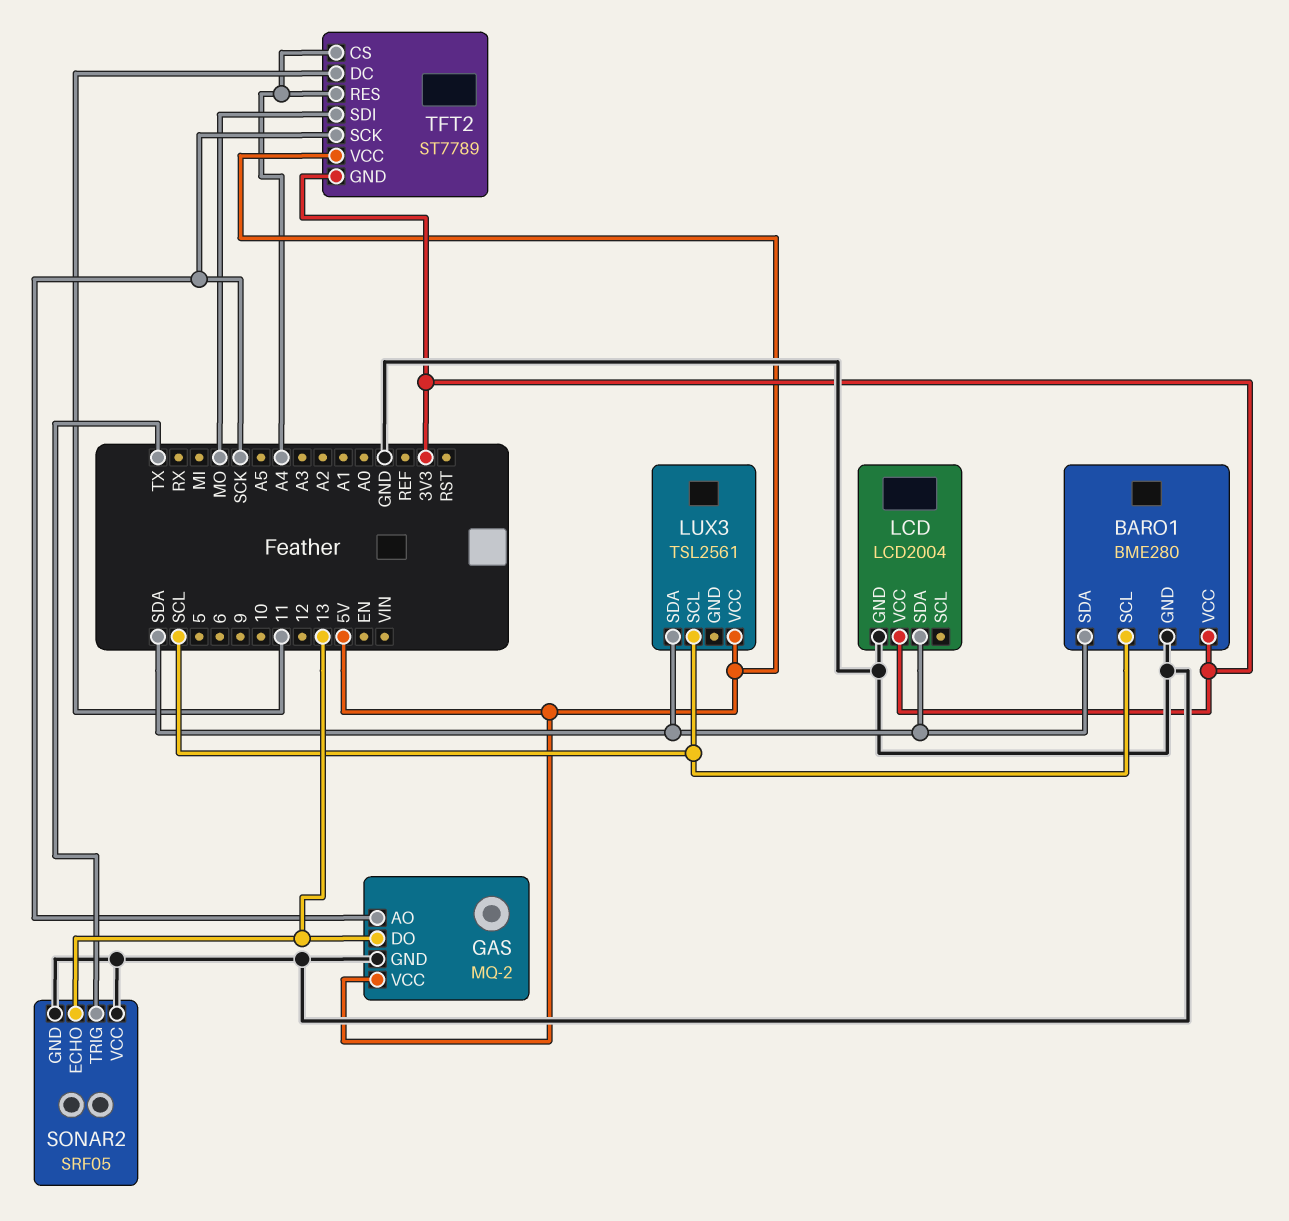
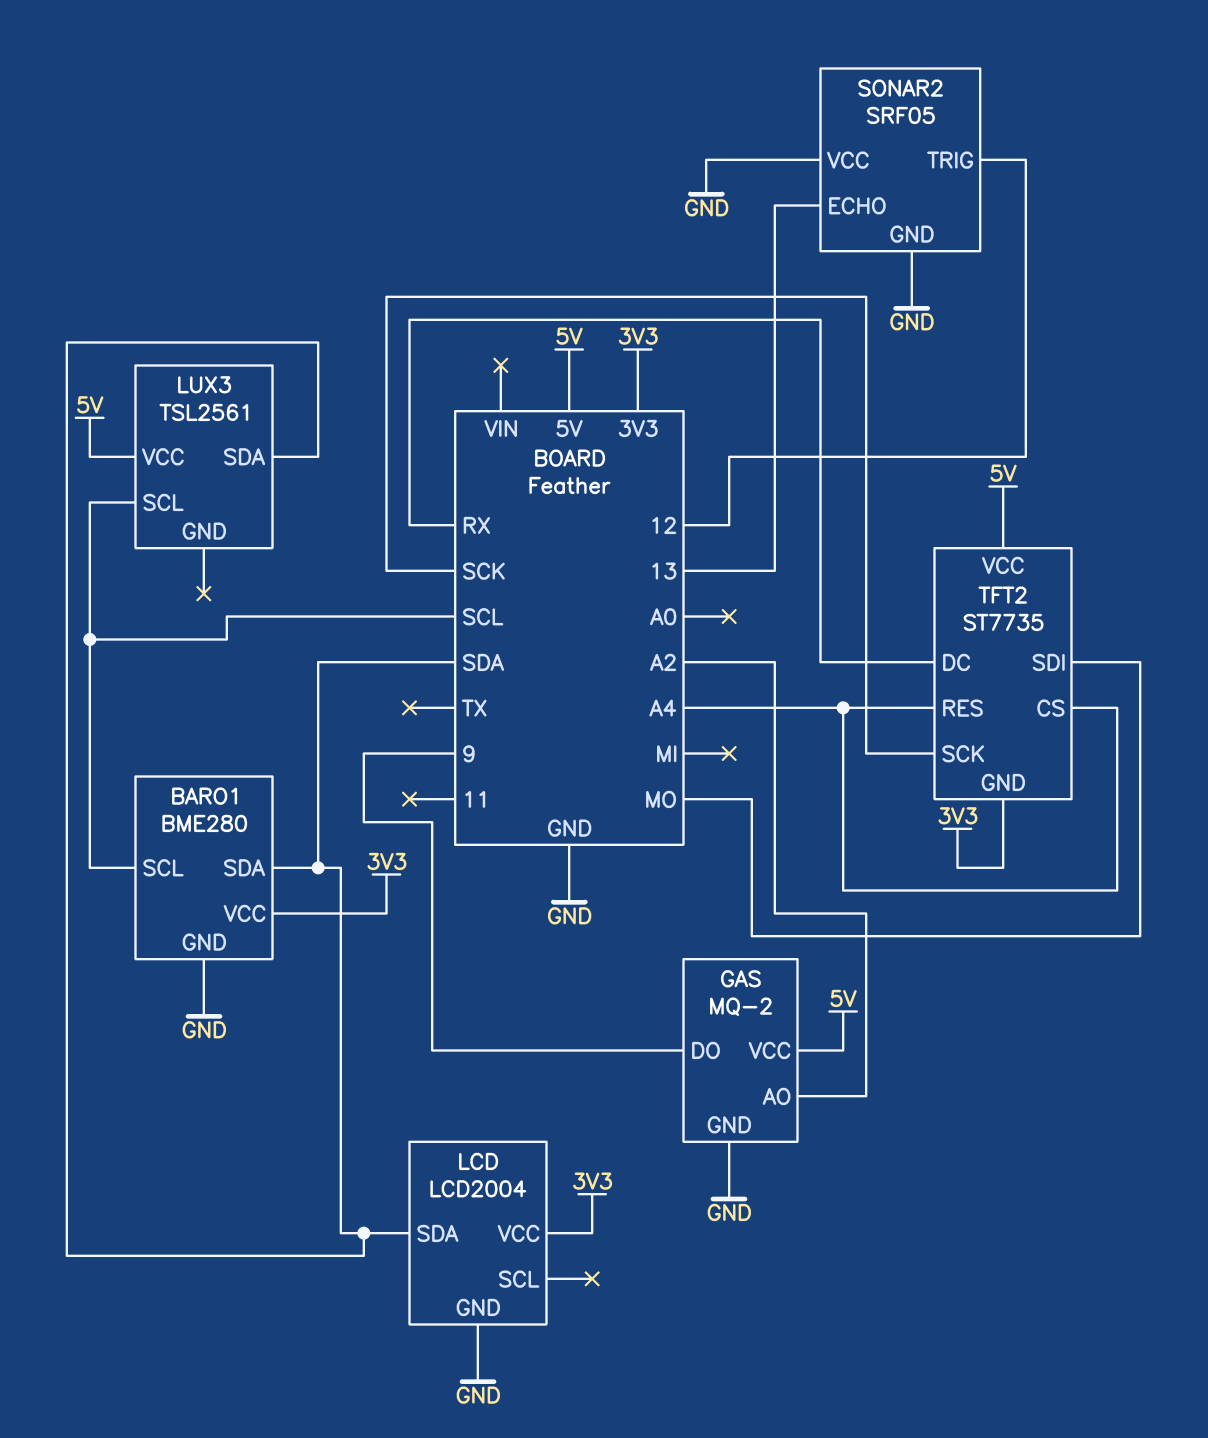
GAS pin AO: SCK -> A2
GAS pin DO: 13 -> 9
SONAR2 pin TRIG: TX -> 12
TFT2: ST7789 -> ST7735
TFT2 pin DC: 11 -> RX

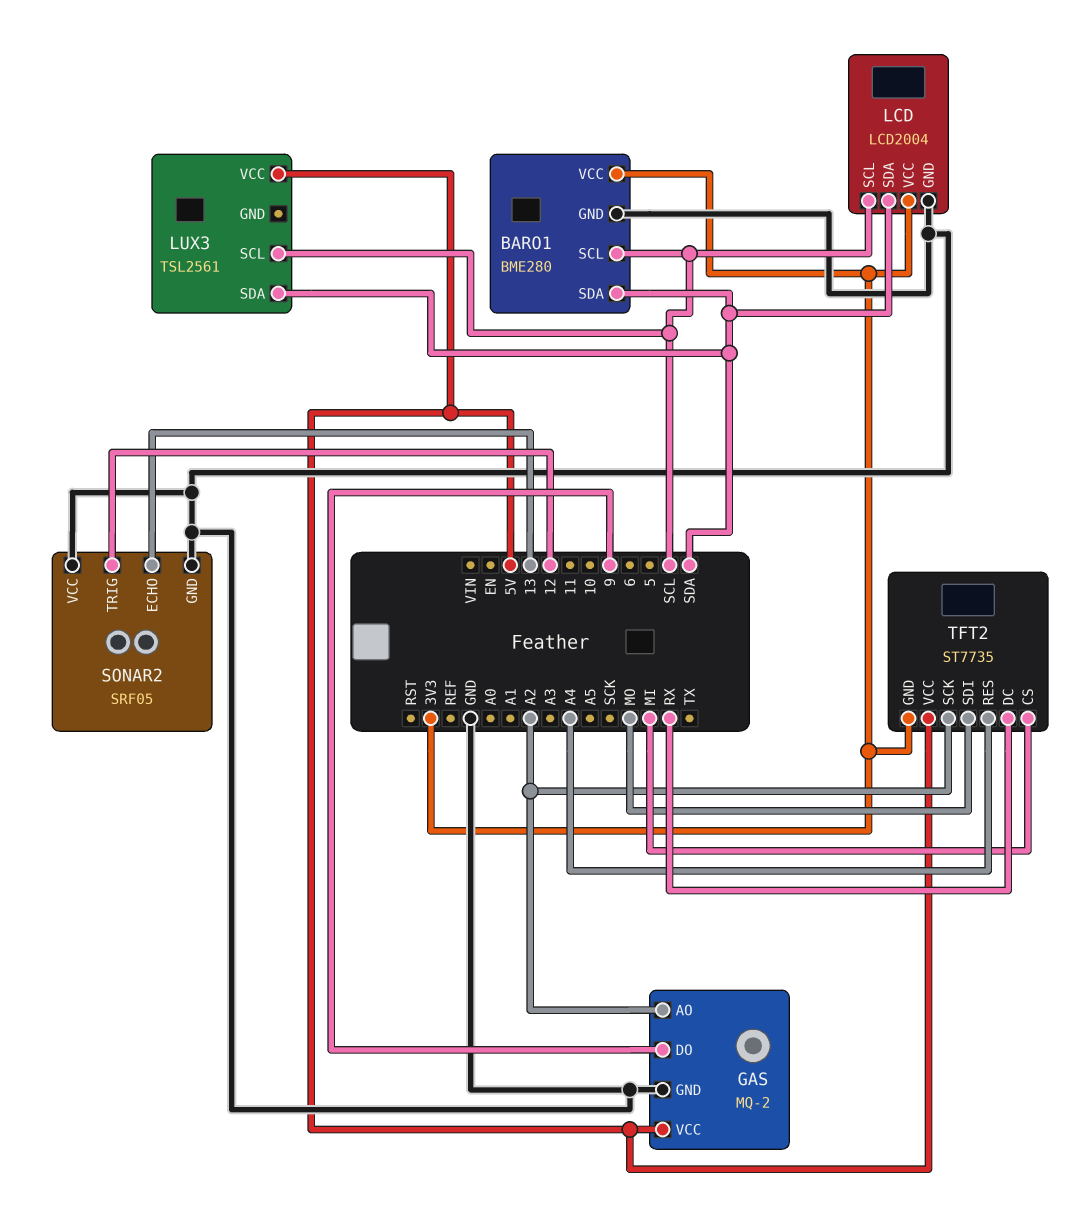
LCD pin SCL: none -> SCL
TFT2 pin CS: A4 -> MI
TFT2 pin SCK: SCK -> A2

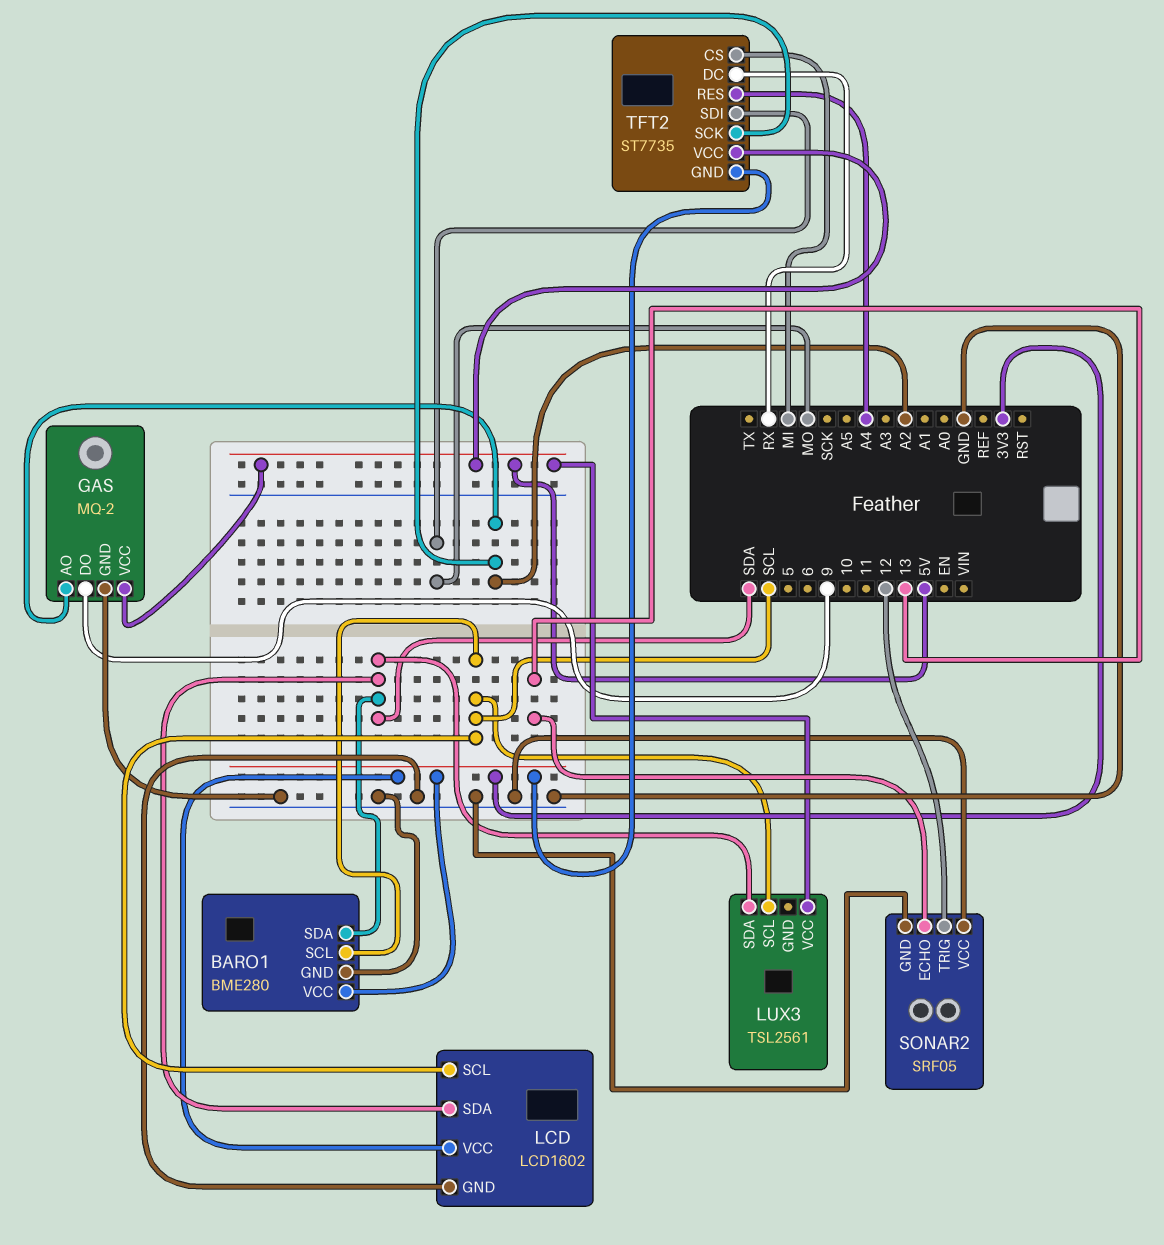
LCD: LCD2004 -> LCD1602

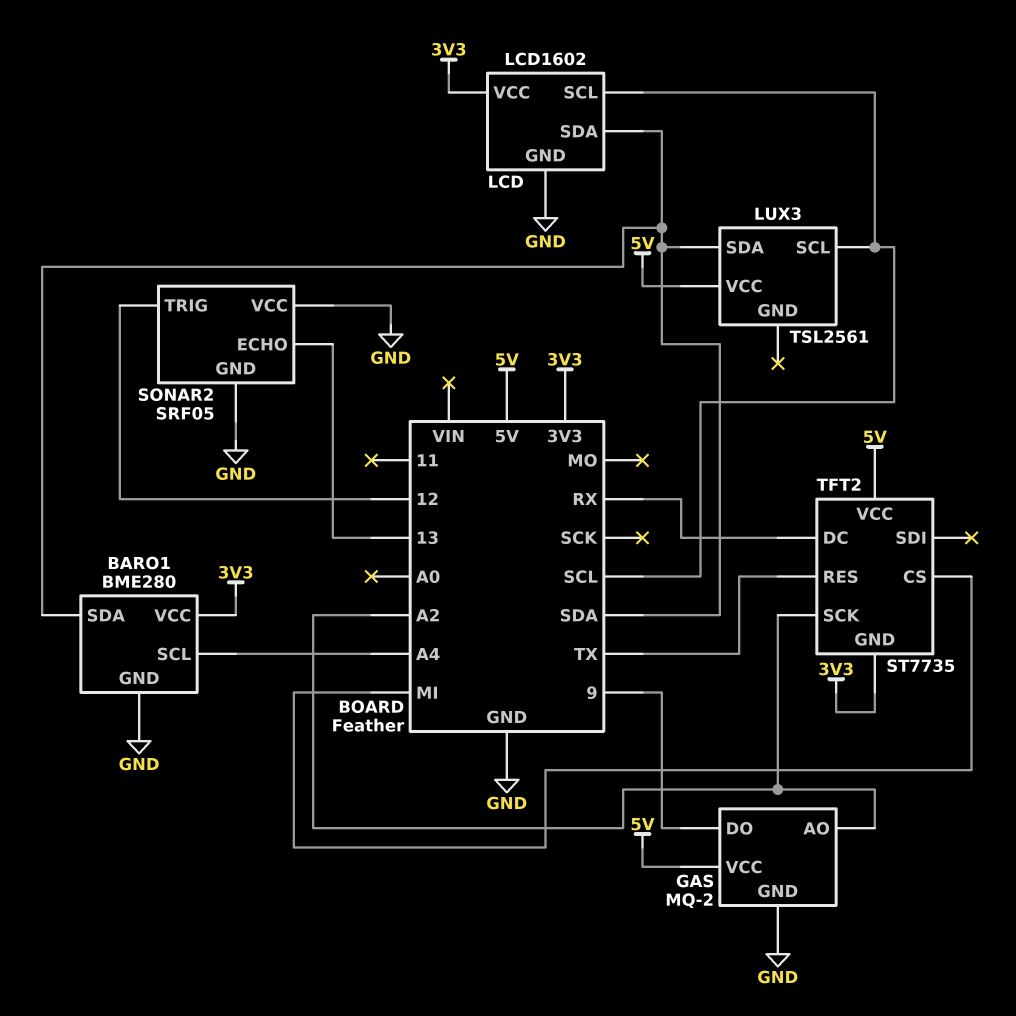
BARO1 pin SCL: SCL -> A4
TFT2 pin RES: A4 -> TX
TFT2 pin SDI: MO -> none

